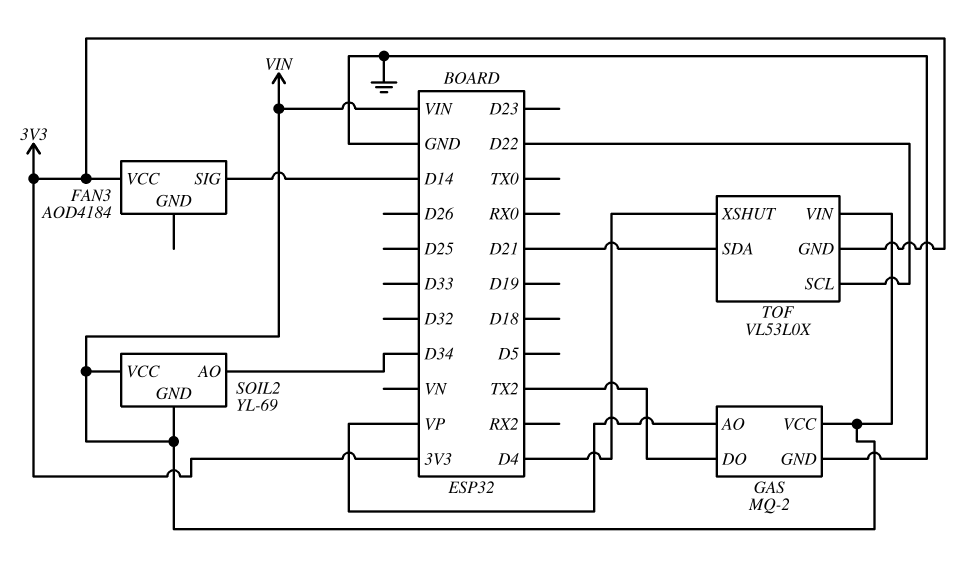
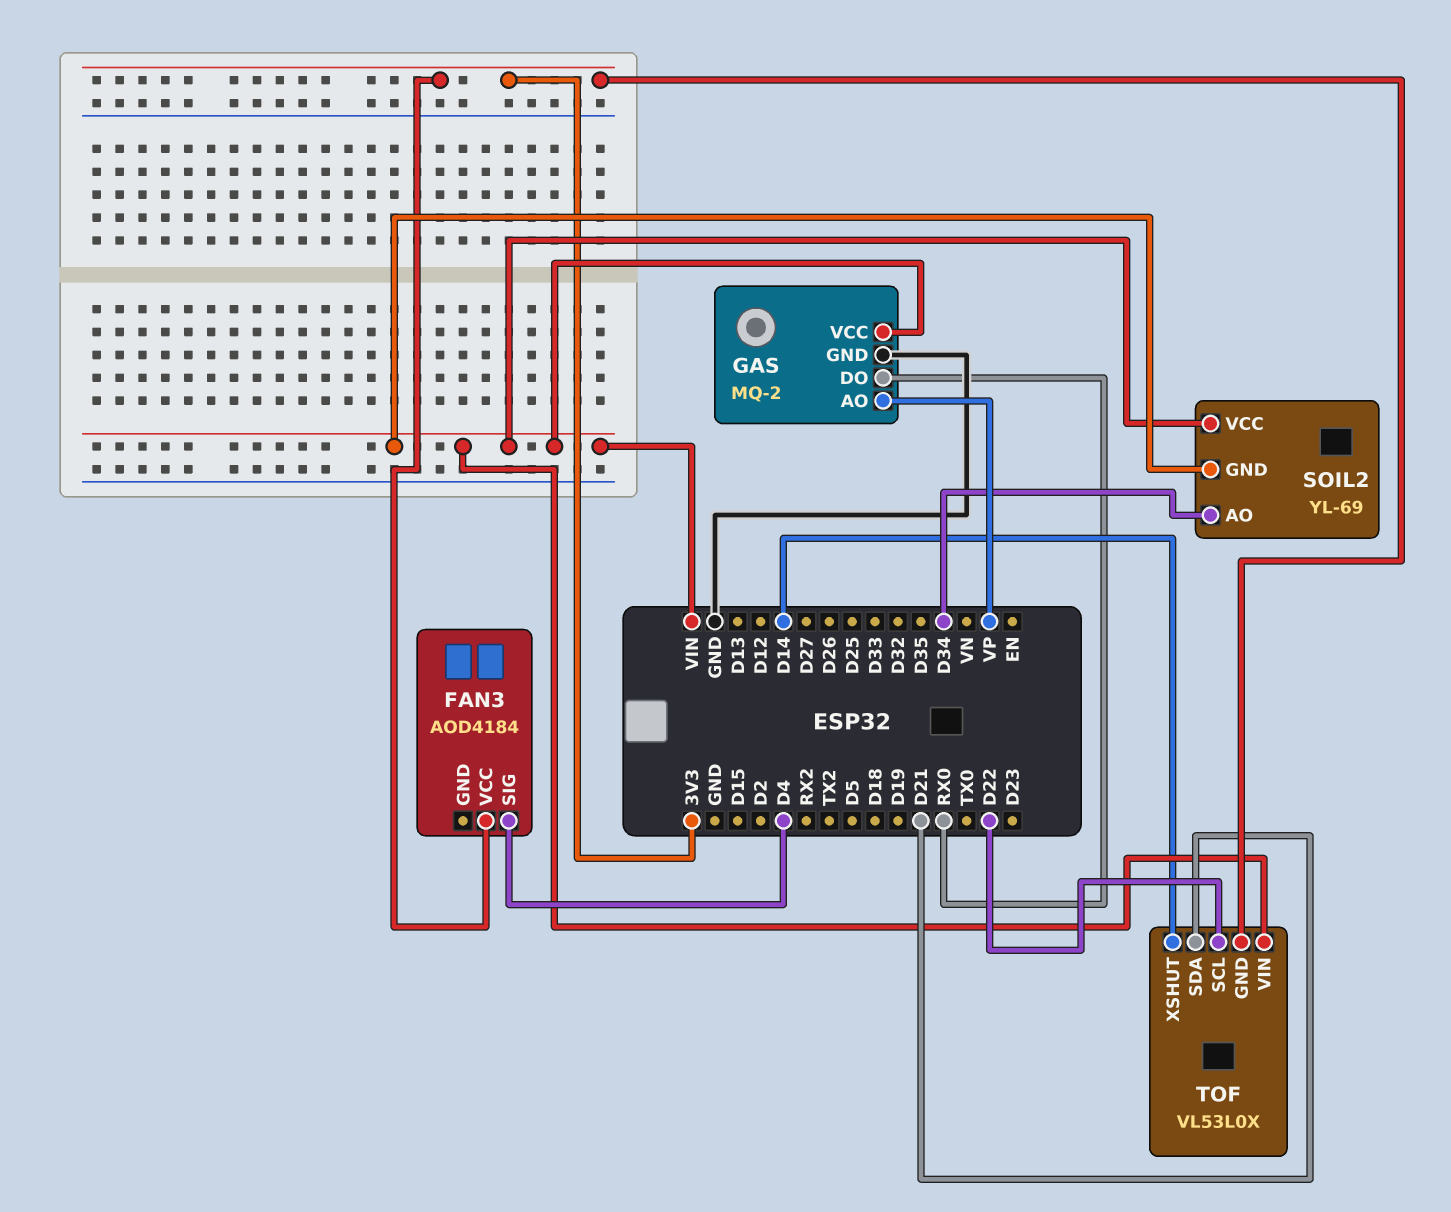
FAN3 pin SIG: D14 -> D4
GAS pin DO: TX2 -> RX0
TOF pin XSHUT: D4 -> D14

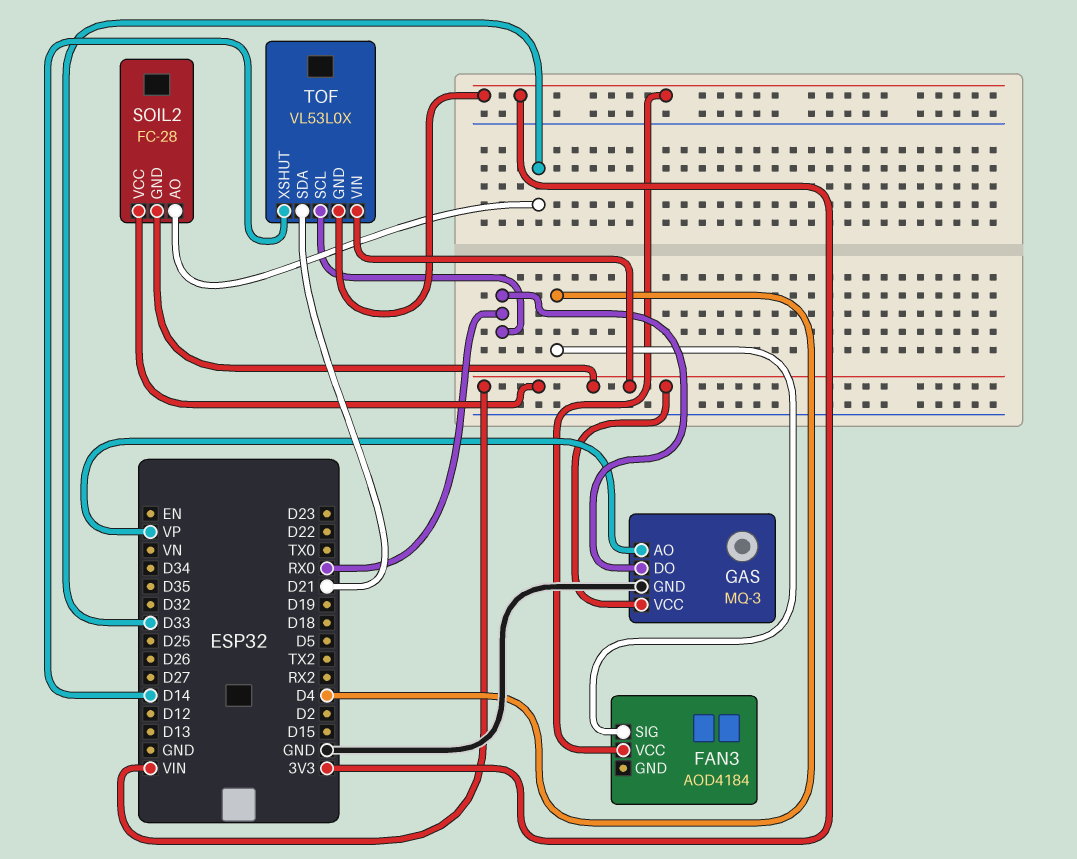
GAS: MQ-2 -> MQ-3
SOIL2: YL-69 -> FC-28
SOIL2 pin AO: D34 -> D33
TOF pin SCL: D22 -> RX0

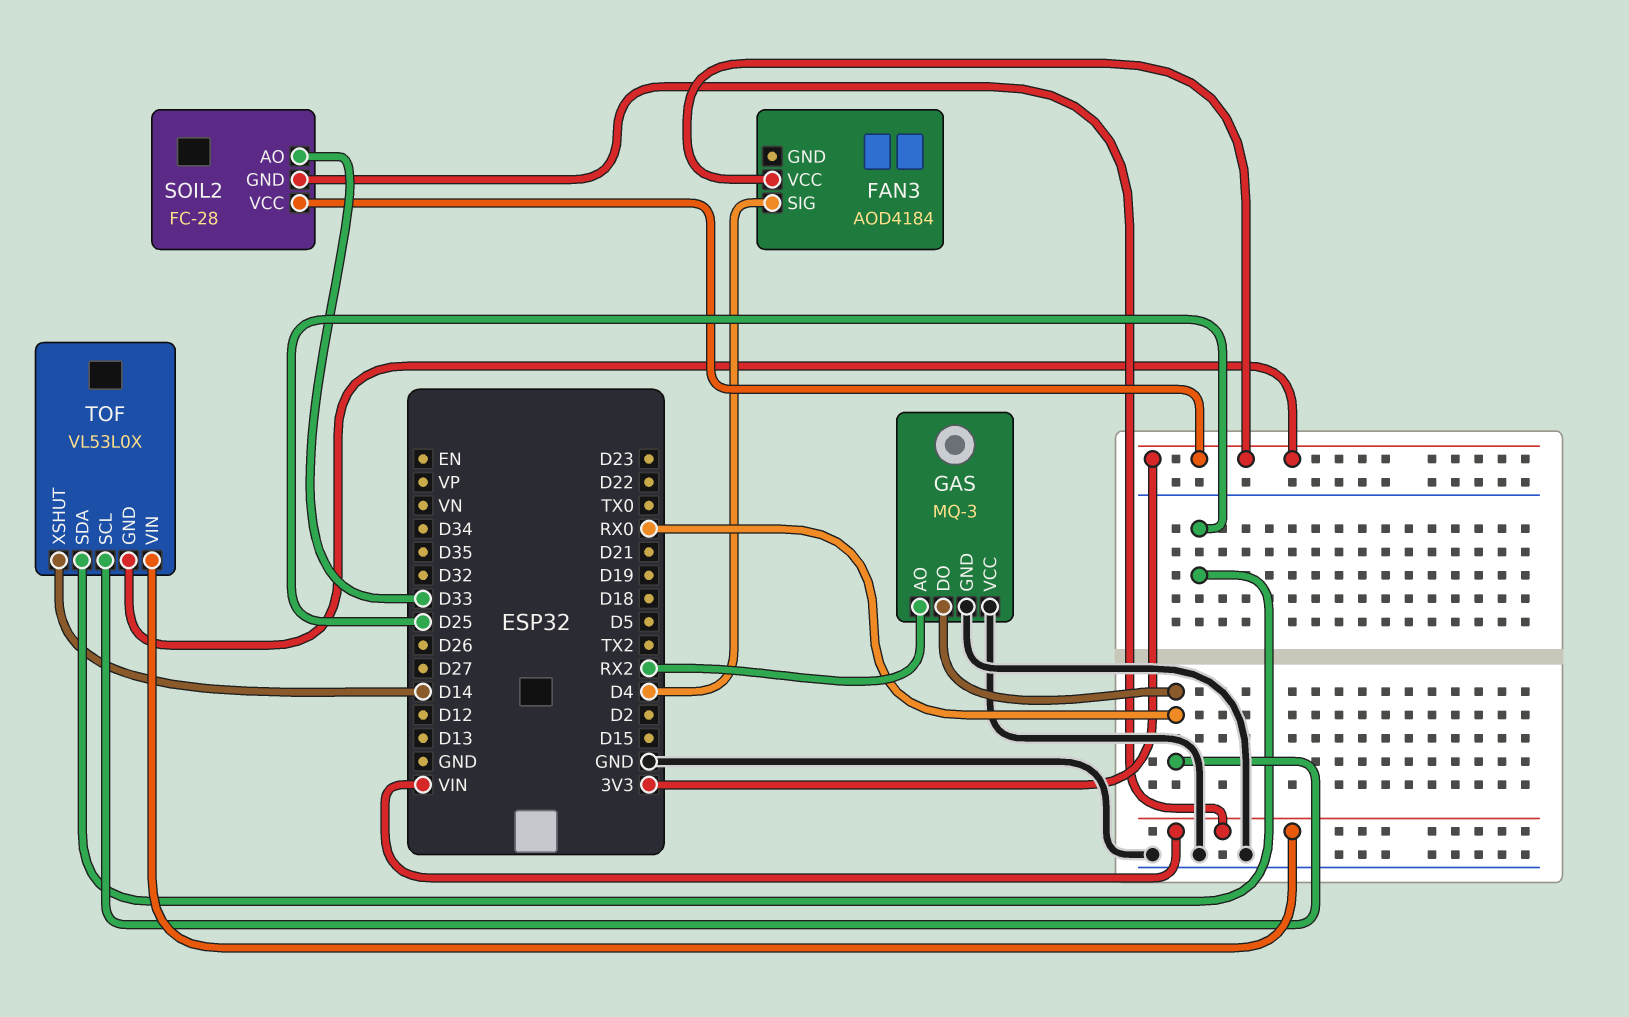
GAS pin AO: VP -> RX2
GAS pin VCC: VIN -> GND
SOIL2 pin VCC: VIN -> 3V3
TOF pin SDA: D21 -> D25

